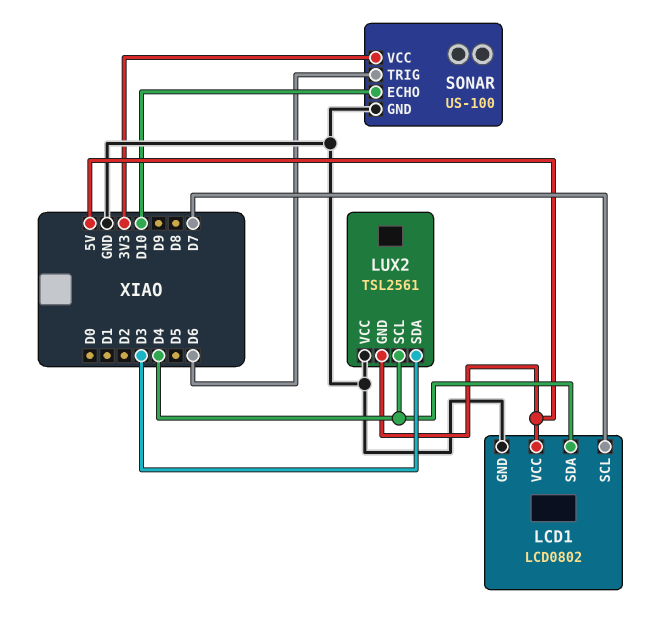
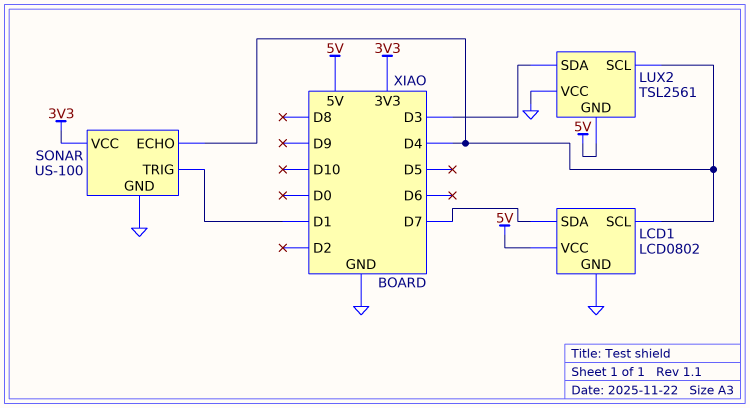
LCD1 pin SCL: D7 -> D4
LCD1 pin SDA: D4 -> D7
SONAR pin ECHO: D10 -> D4
SONAR pin TRIG: D6 -> D1

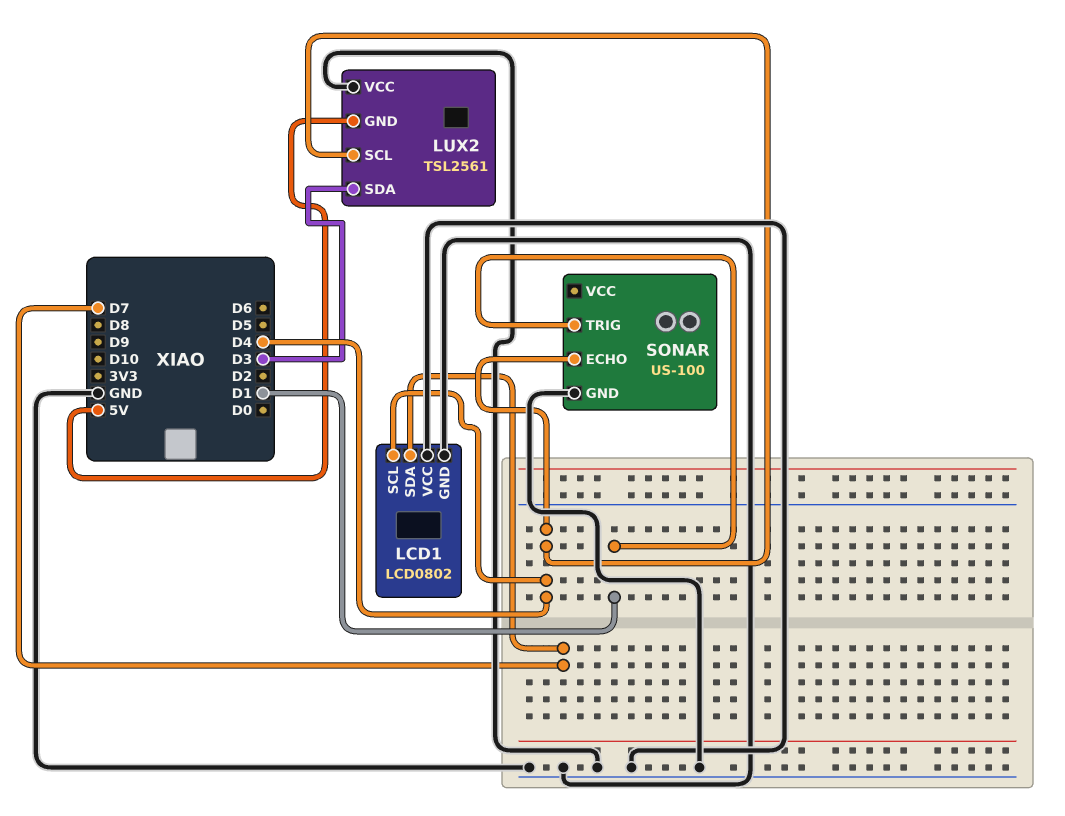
LCD1 pin VCC: 5V -> GND
SONAR pin VCC: 3V3 -> none

